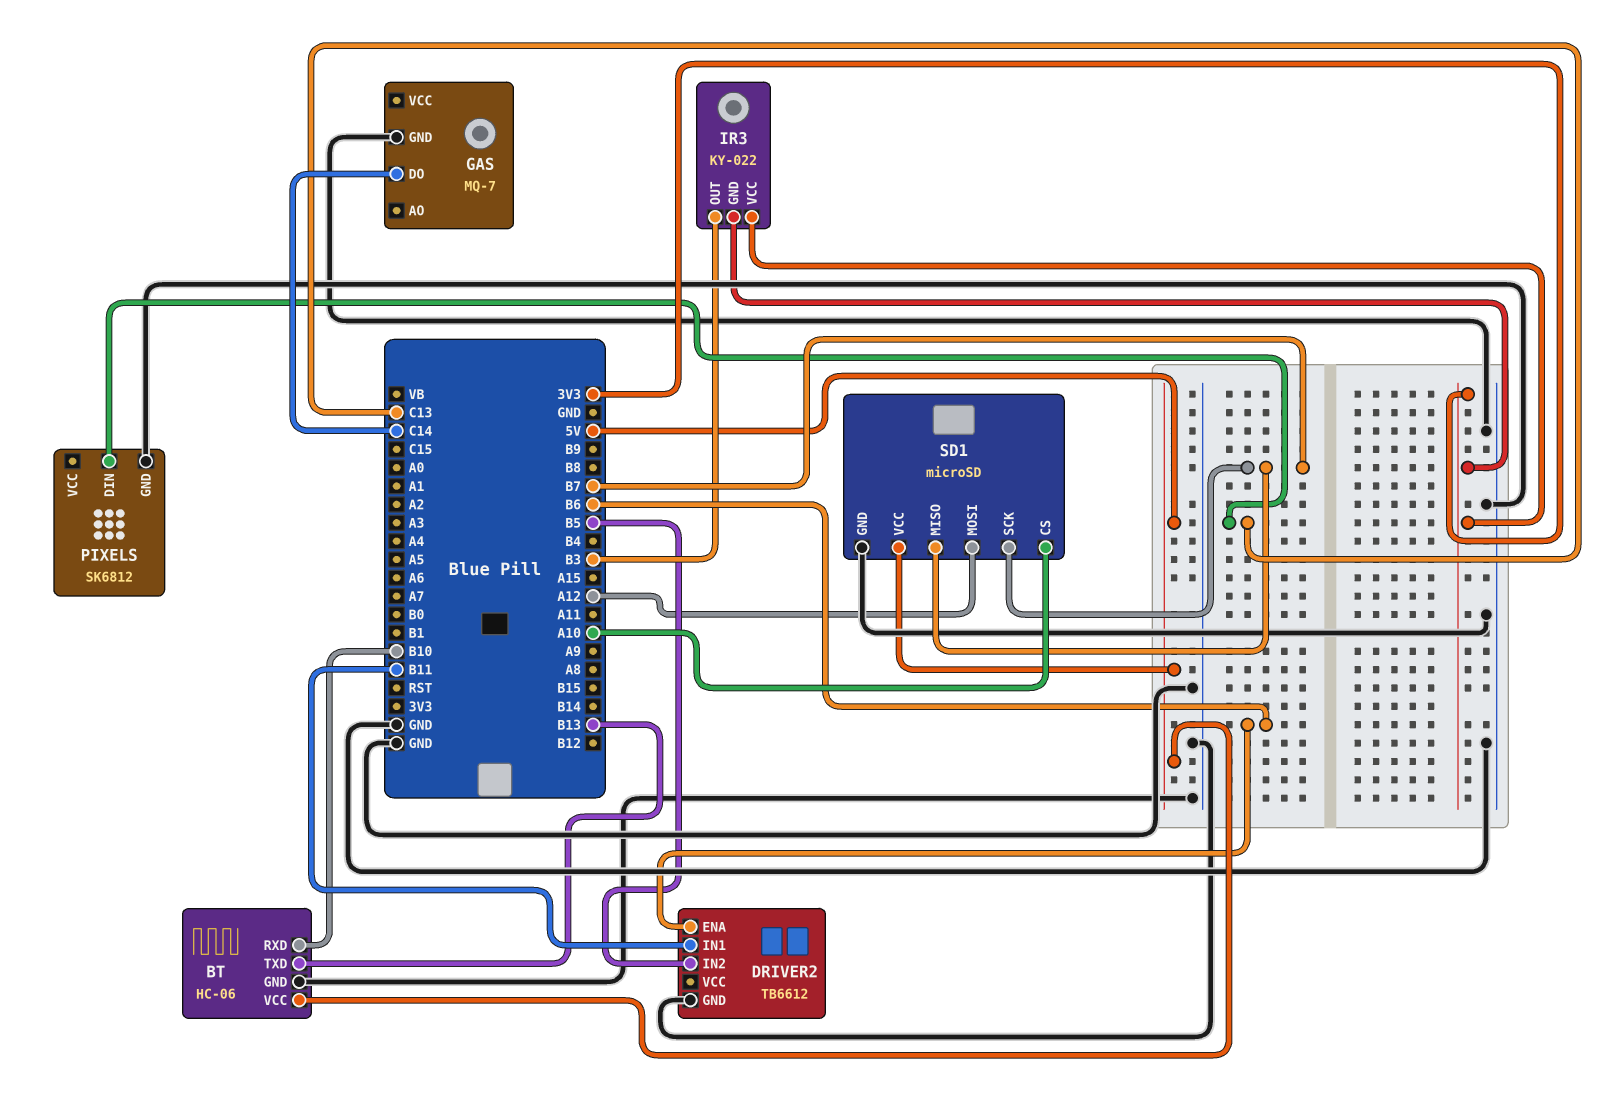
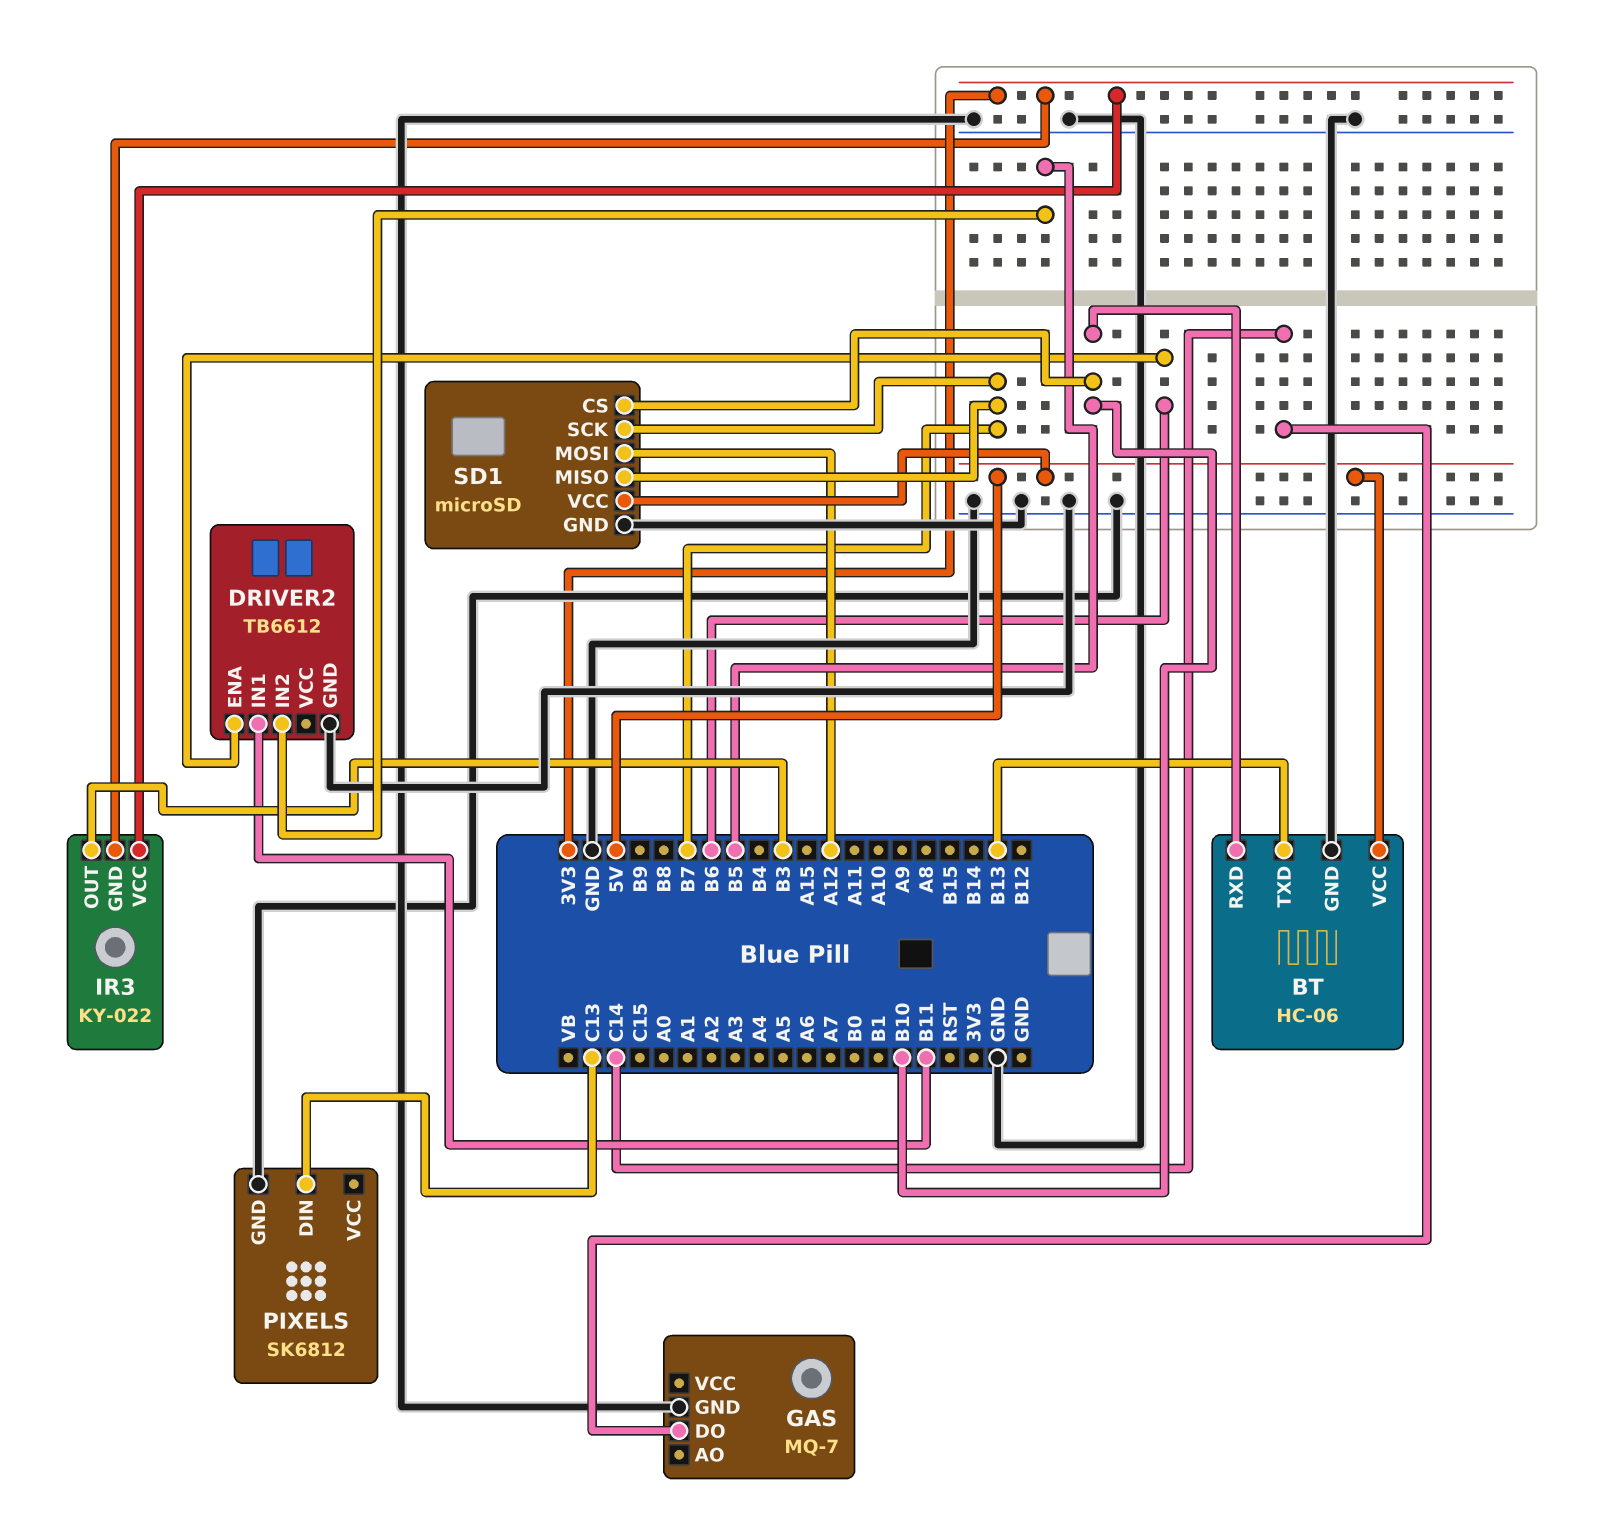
SD1 pin CS: A10 -> B10

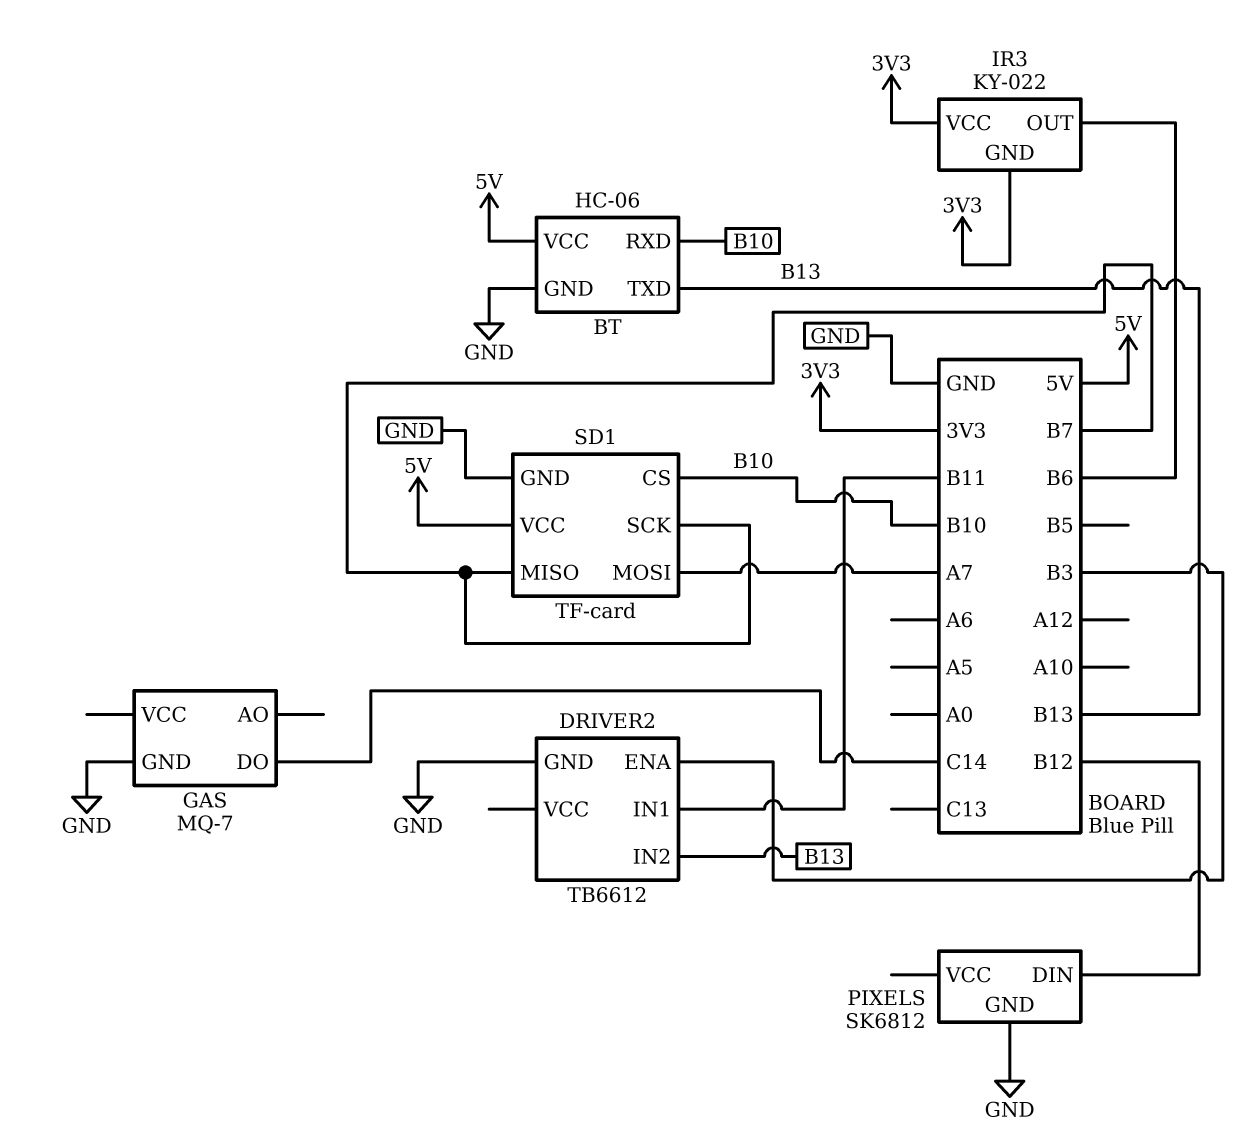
DRIVER2 pin ENA: B6 -> B3
DRIVER2 pin IN2: B5 -> B13
IR3 pin OUT: B3 -> B6
PIXELS pin DIN: C13 -> B12
SD1: microSD -> TF-card
SD1 pin MOSI: A12 -> A7

